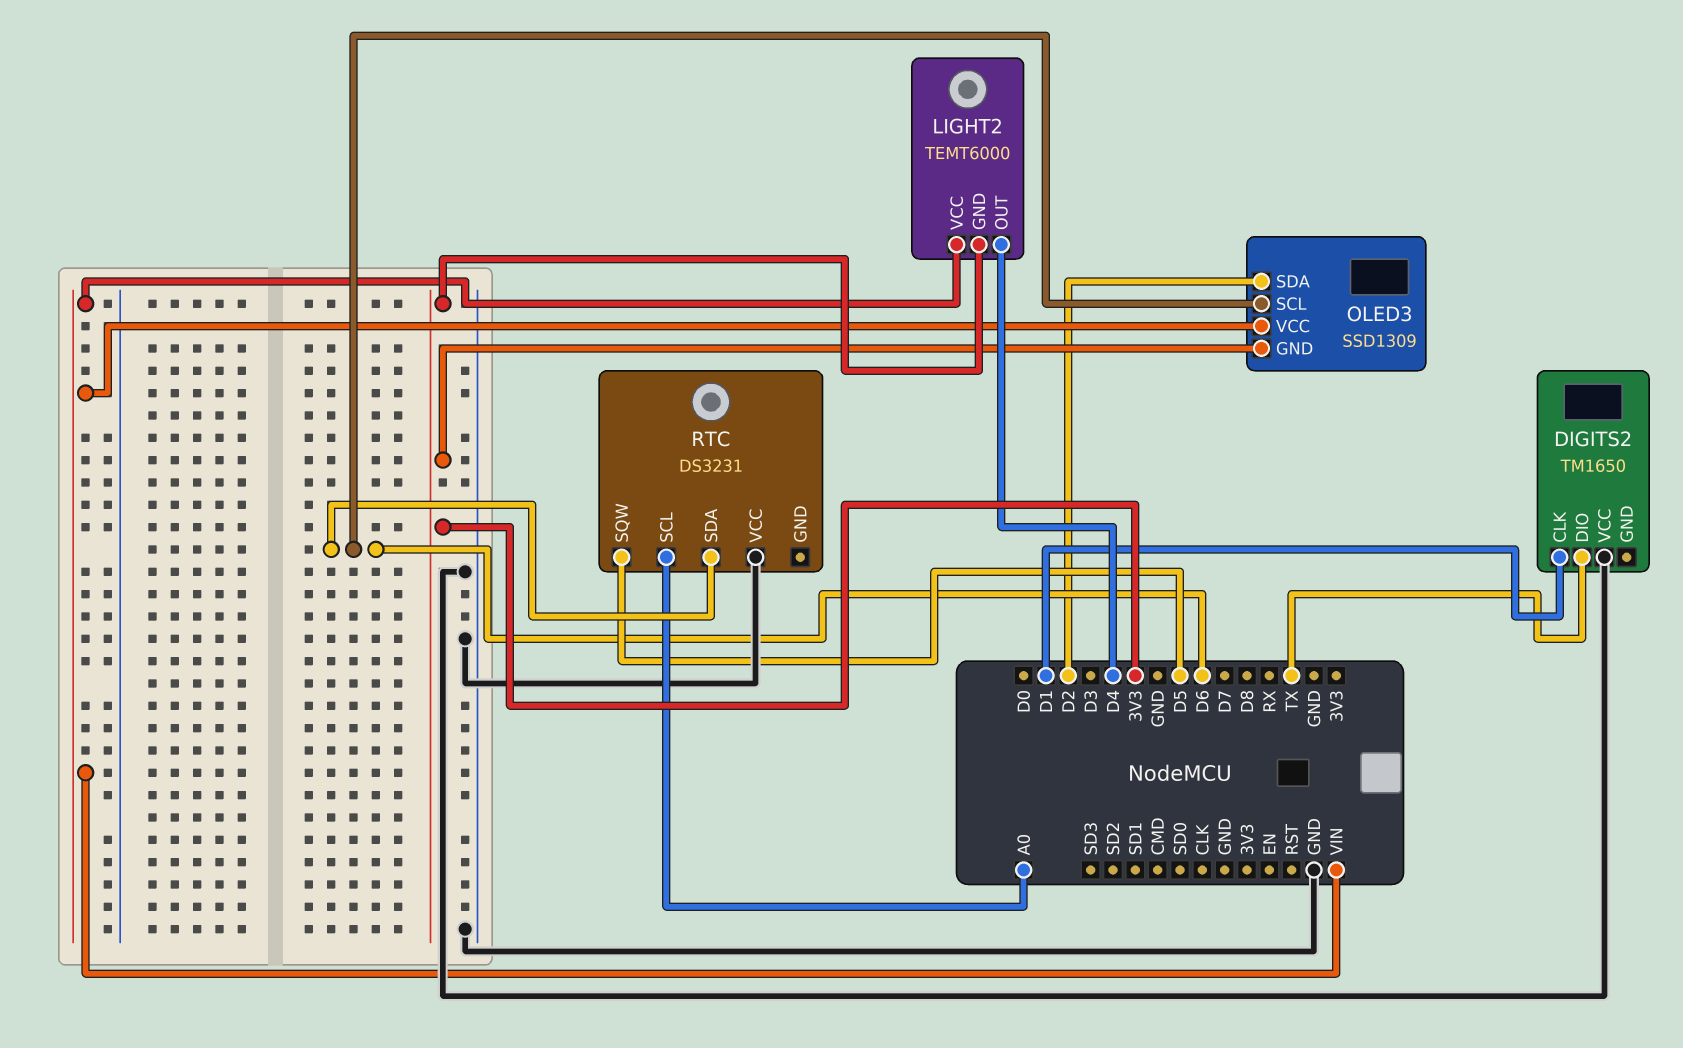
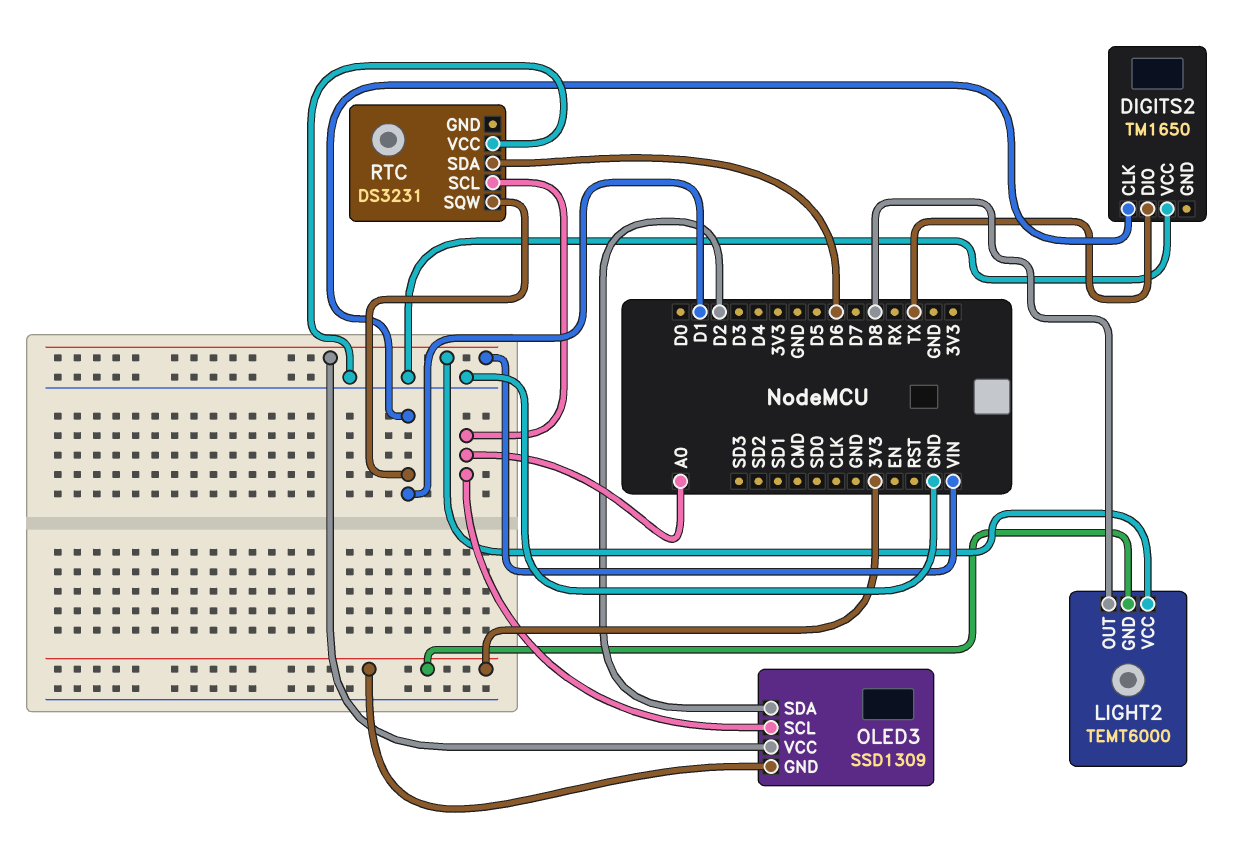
LIGHT2 pin OUT: D4 -> D8
OLED3 pin SCL: D6 -> A0
RTC pin SQW: D5 -> D1

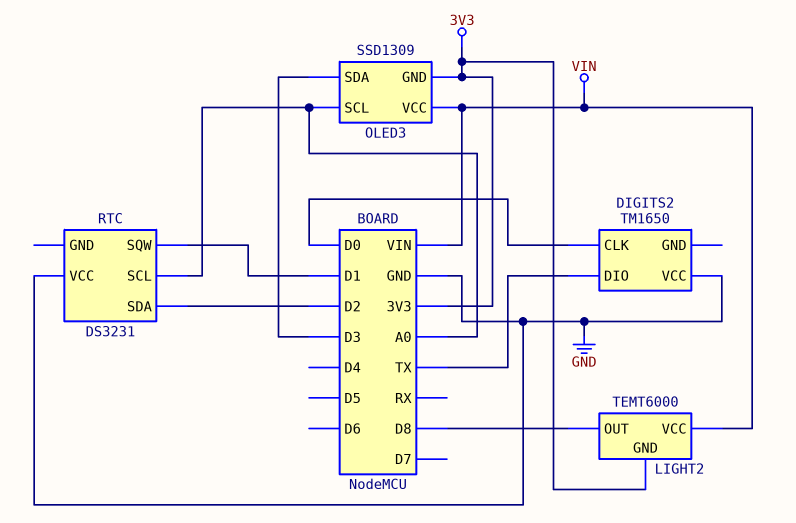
DIGITS2 pin CLK: D1 -> D0
OLED3 pin SDA: D2 -> D3
RTC pin SDA: D6 -> D2

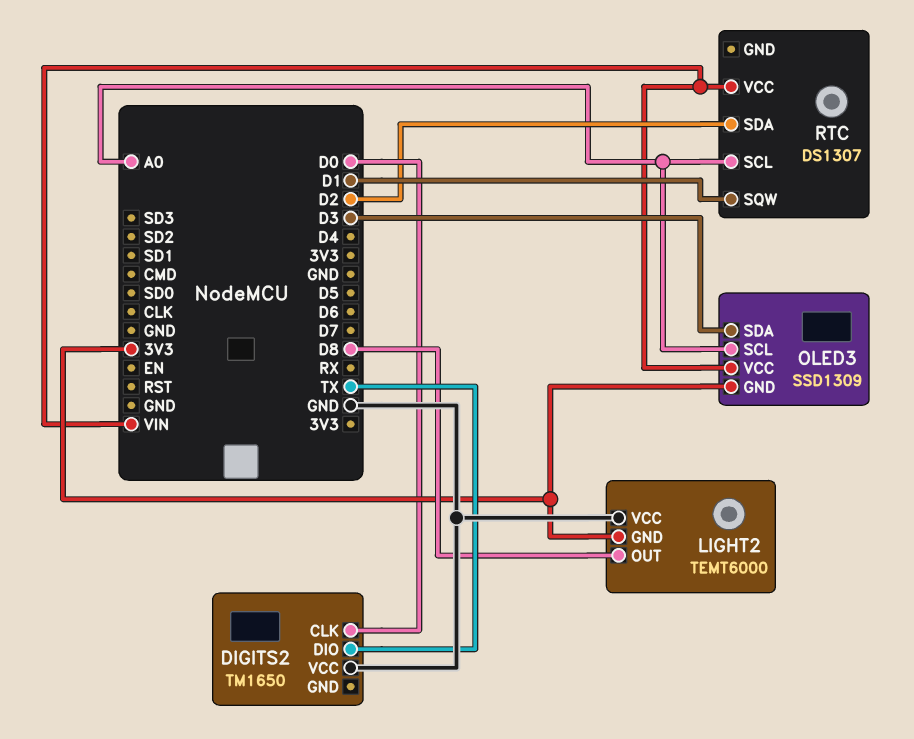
LIGHT2 pin VCC: VIN -> GND
RTC: DS3231 -> DS1307
RTC pin VCC: GND -> VIN

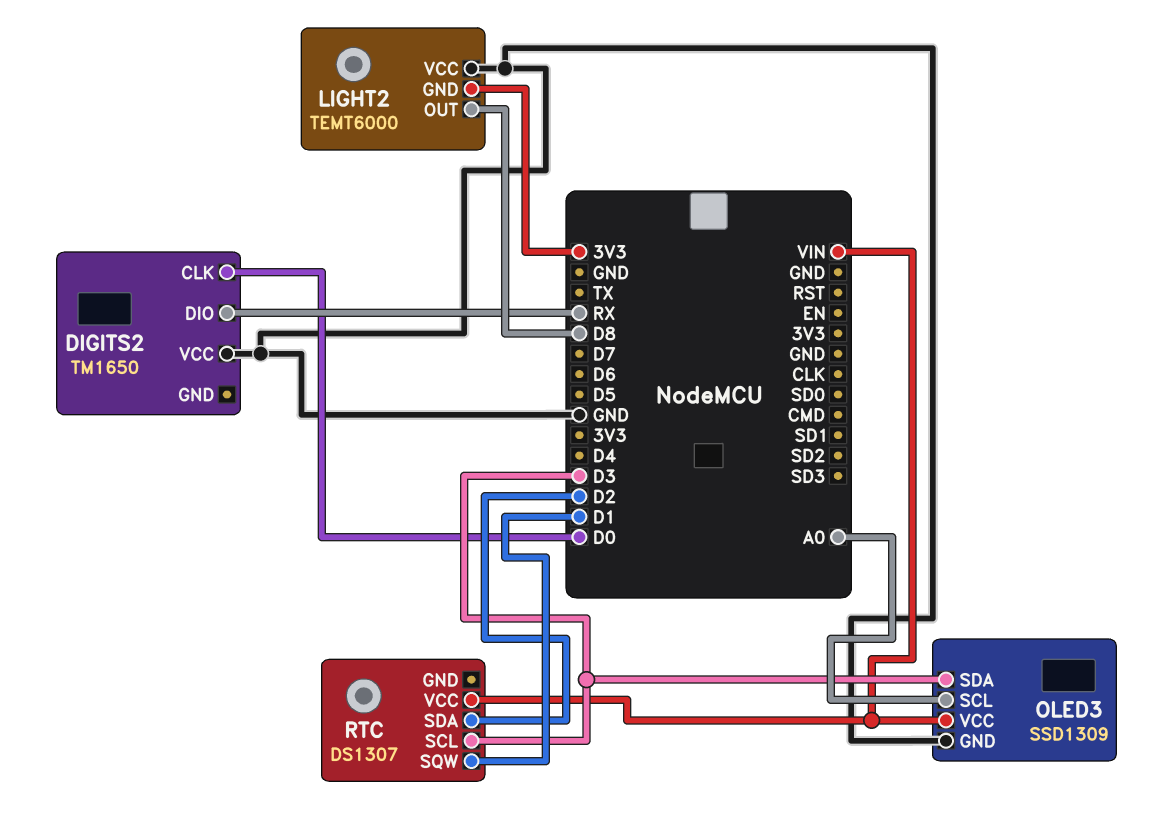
DIGITS2 pin DIO: TX -> RX
OLED3 pin GND: 3V3 -> GND
RTC pin SCL: A0 -> D3

